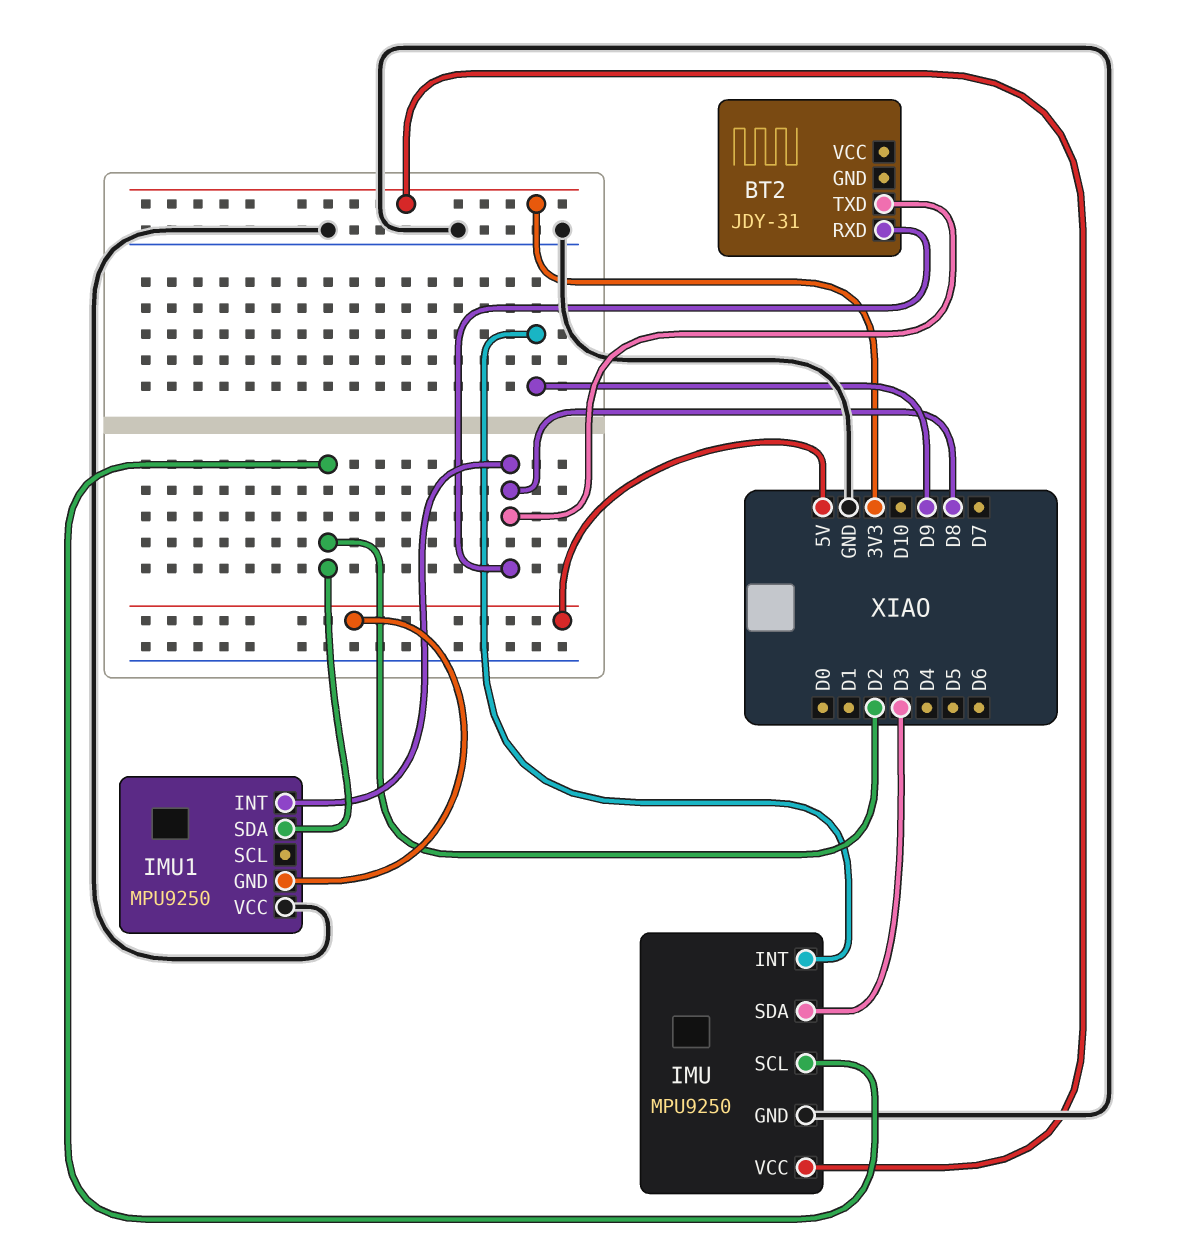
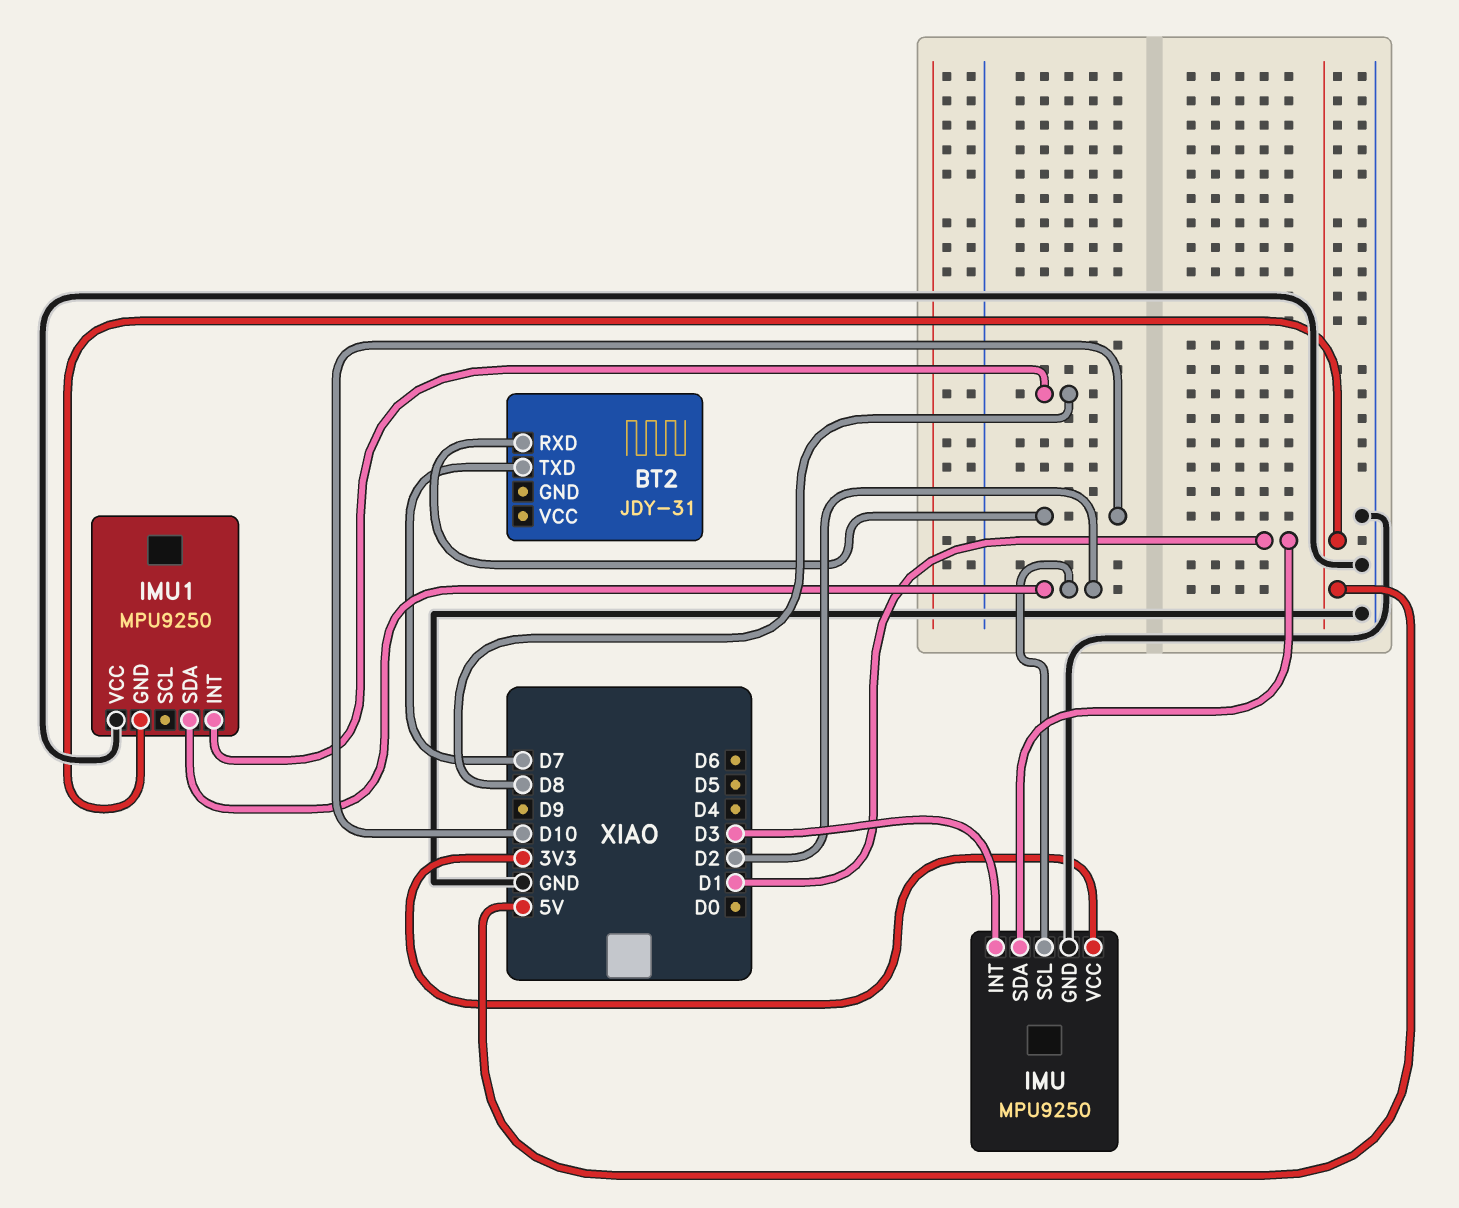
BT2 pin RXD: D8 -> D10
BT2 pin TXD: D8 -> D7
IMU pin INT: D9 -> D3
IMU pin SDA: D3 -> D1

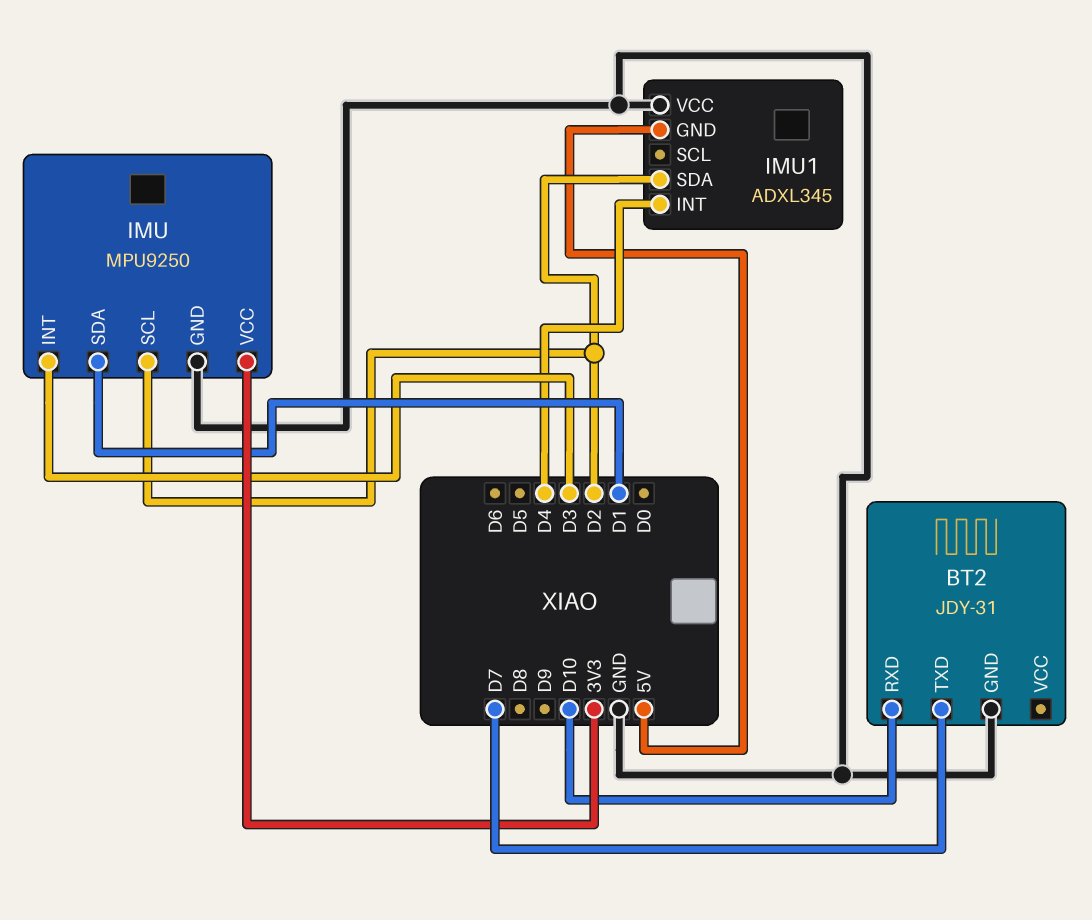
BT2 pin GND: none -> GND
IMU1: MPU9250 -> ADXL345
IMU1 pin INT: D8 -> D4

